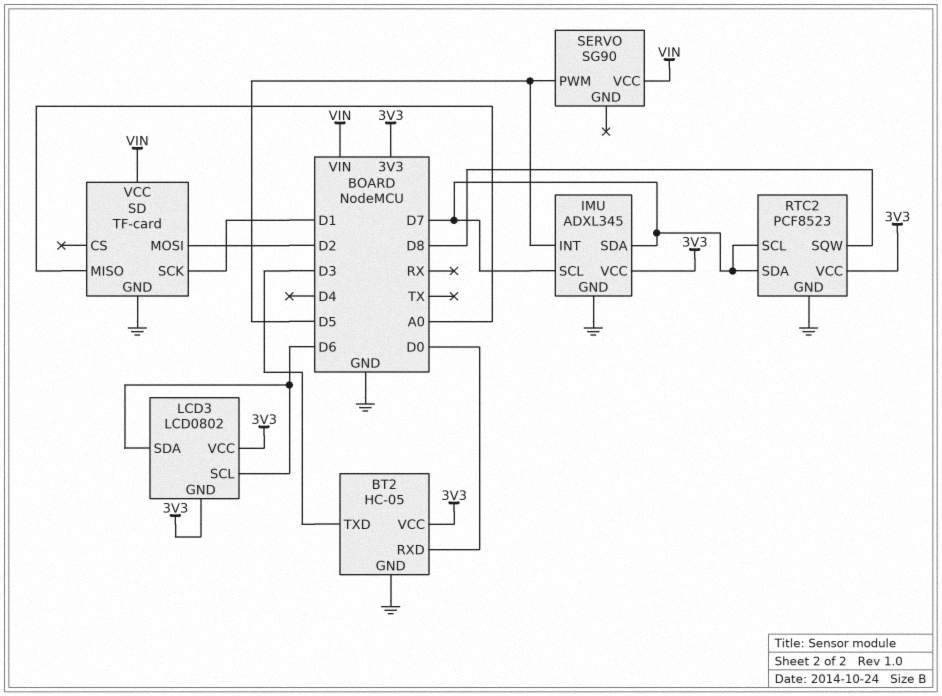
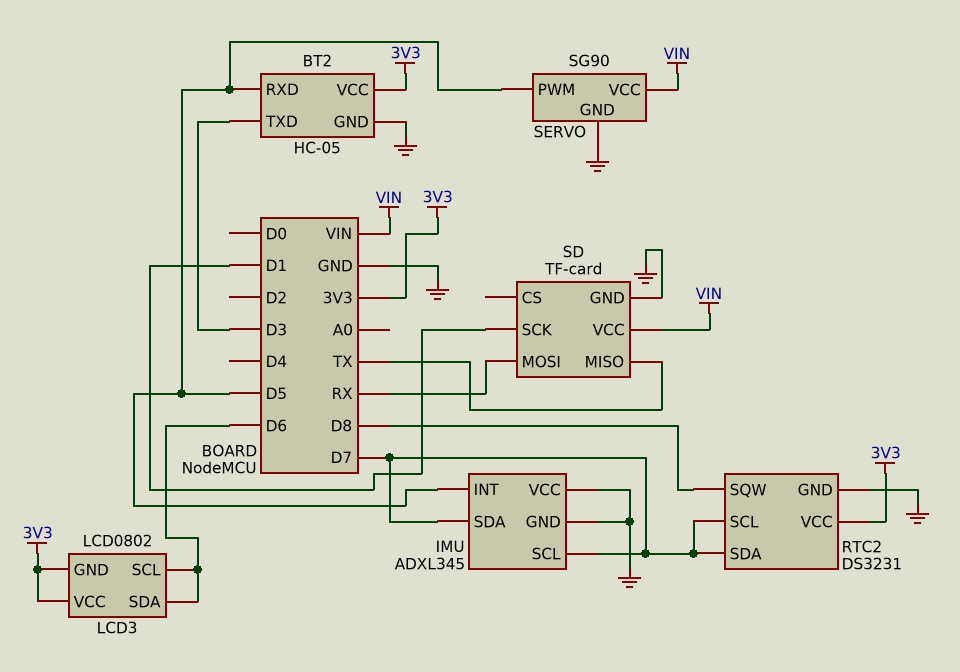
BT2 pin RXD: D0 -> D5
IMU pin VCC: 3V3 -> GND
RTC2: PCF8523 -> DS3231
SD pin MISO: A0 -> TX
SD pin MOSI: D2 -> RX
SERVO pin GND: none -> GND

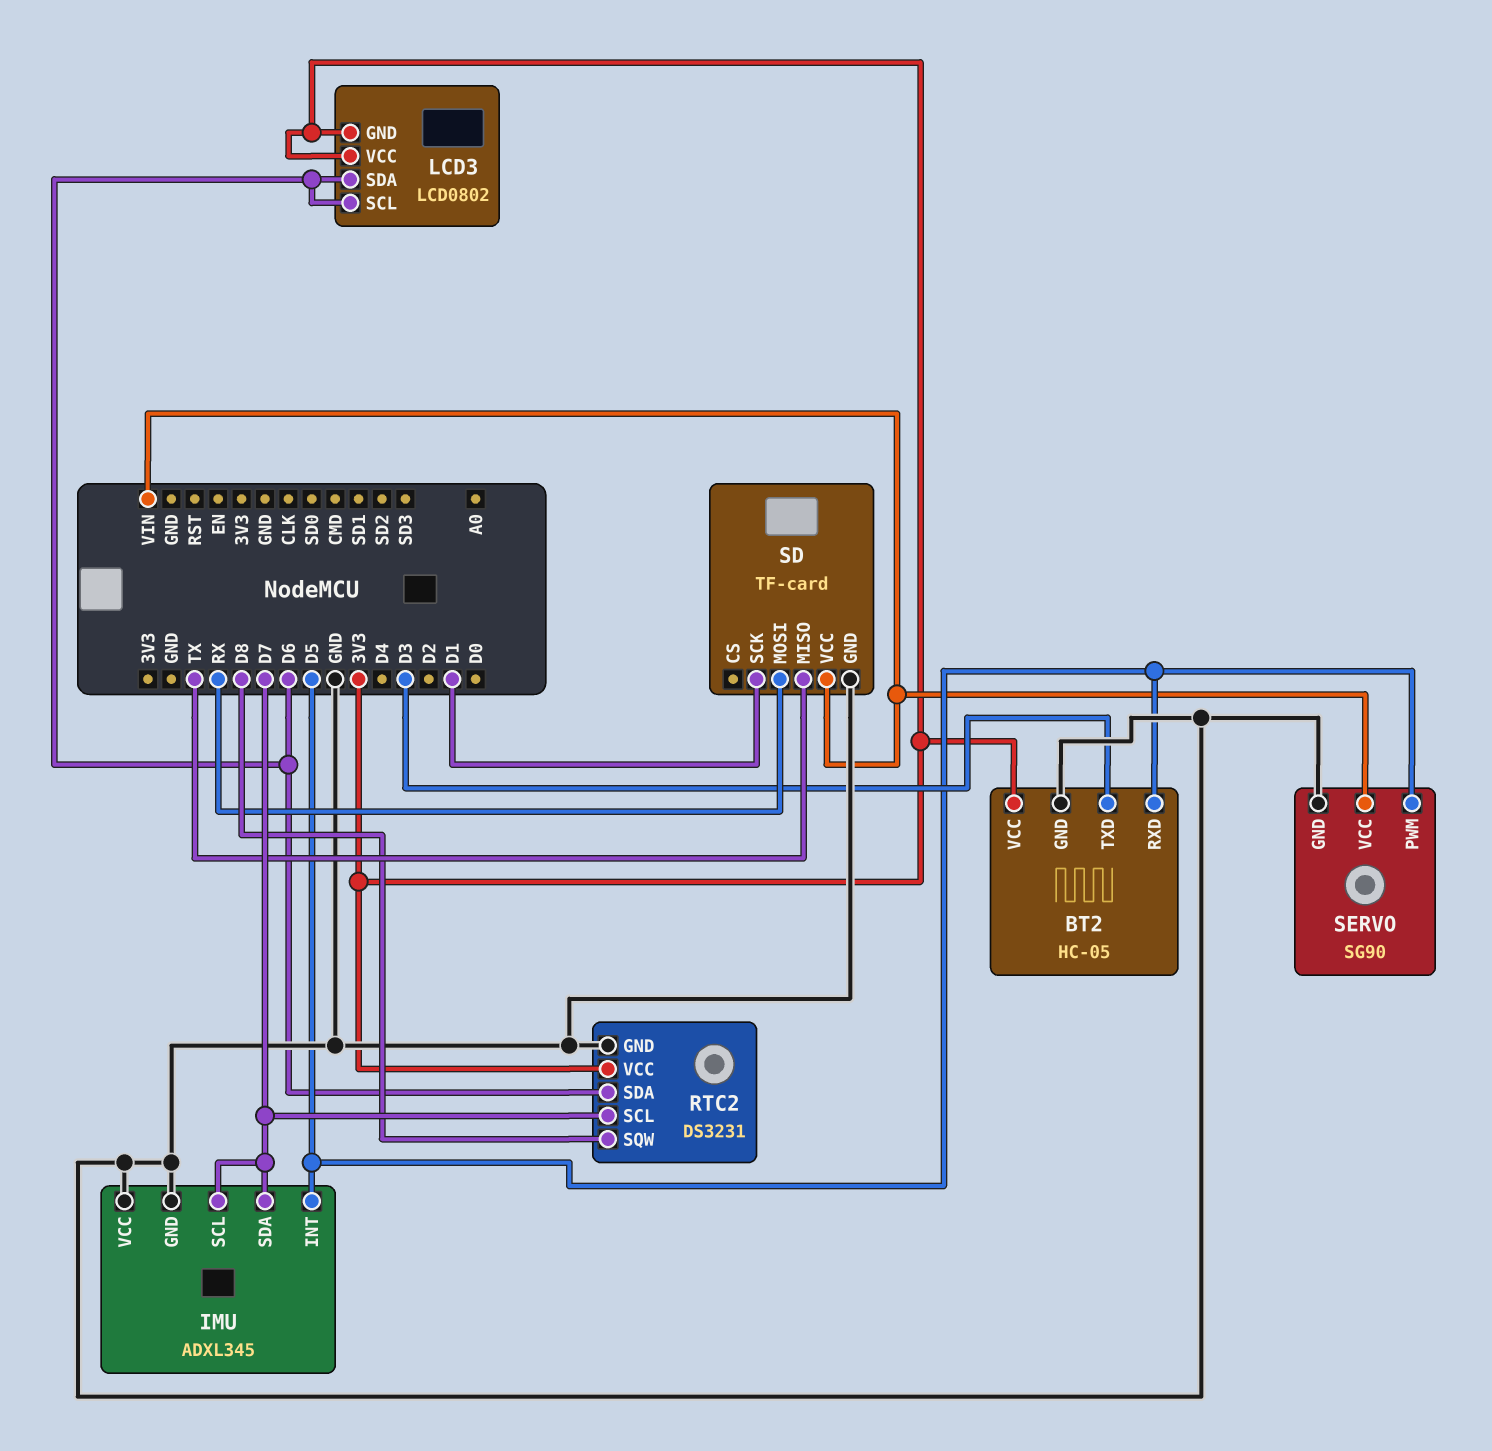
RTC2 pin SDA: D7 -> D6

